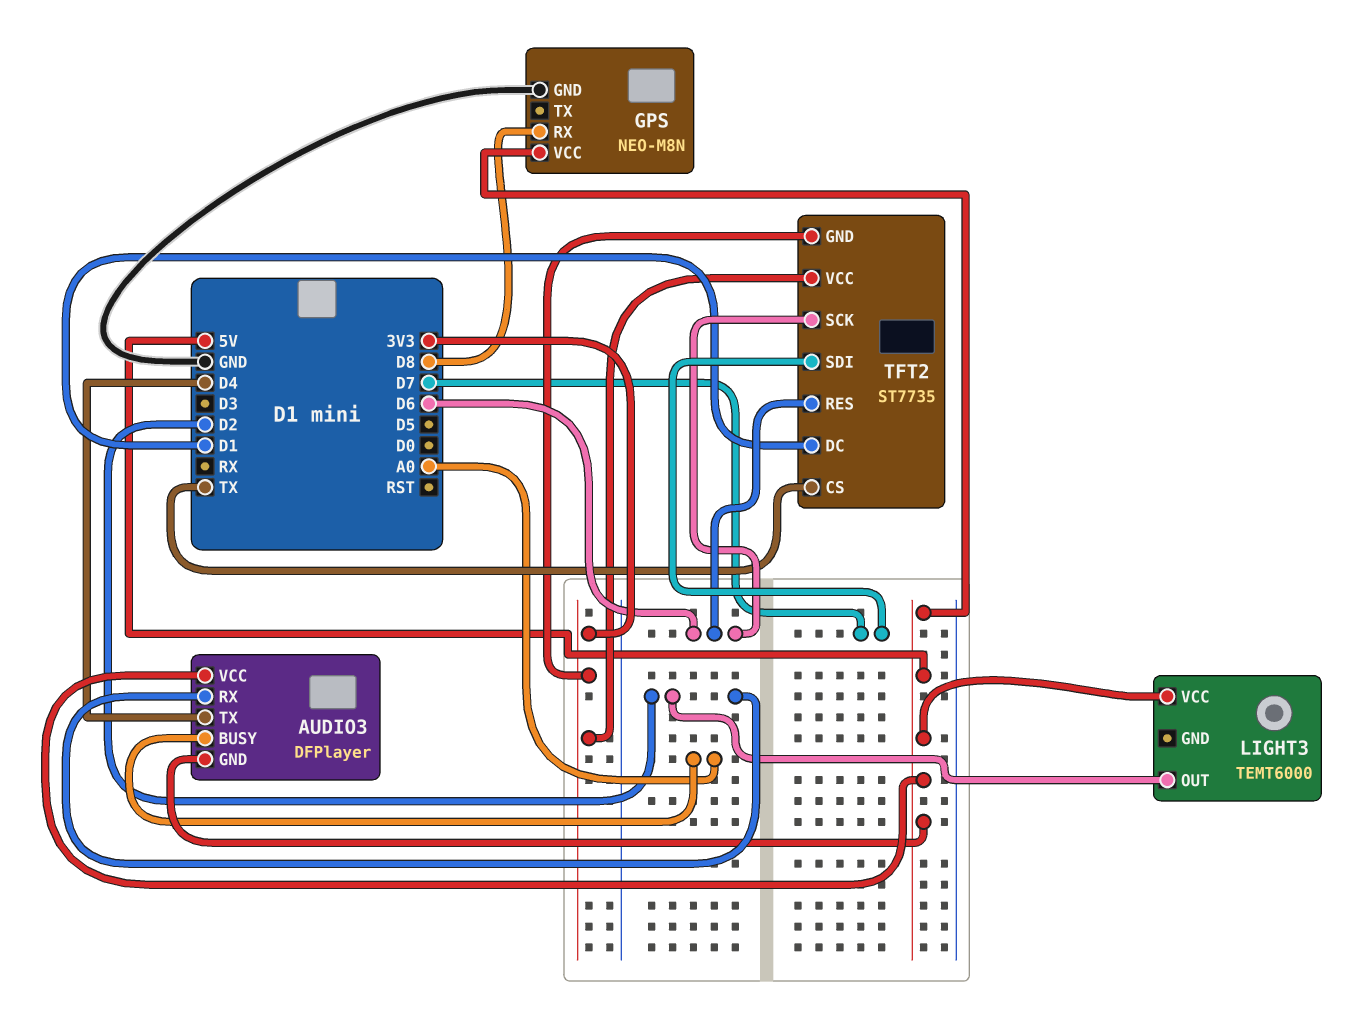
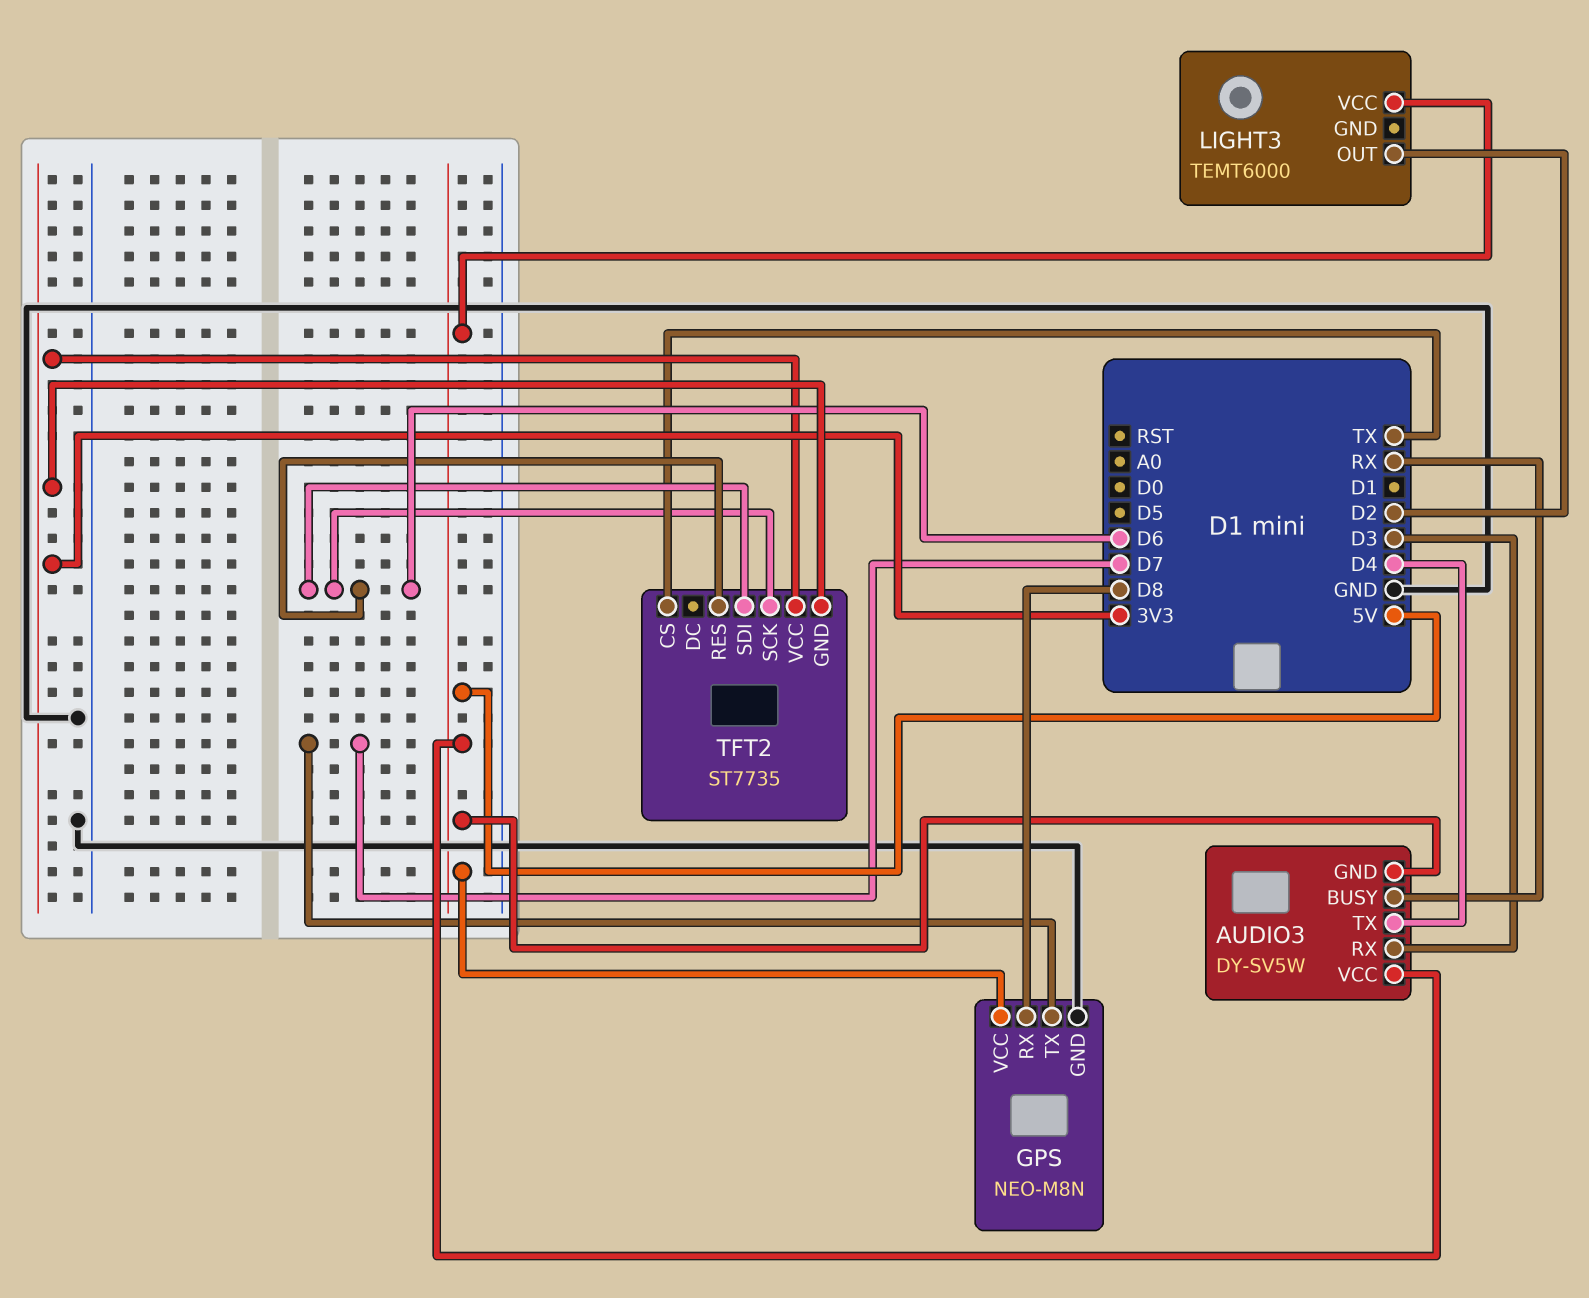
AUDIO3: DFPlayer -> DY-SV5W
AUDIO3 pin BUSY: A0 -> RX
AUDIO3 pin RX: D2 -> D3
GPS pin TX: none -> D7
TFT2 pin DC: D1 -> none
TFT2 pin SDI: D7 -> D6

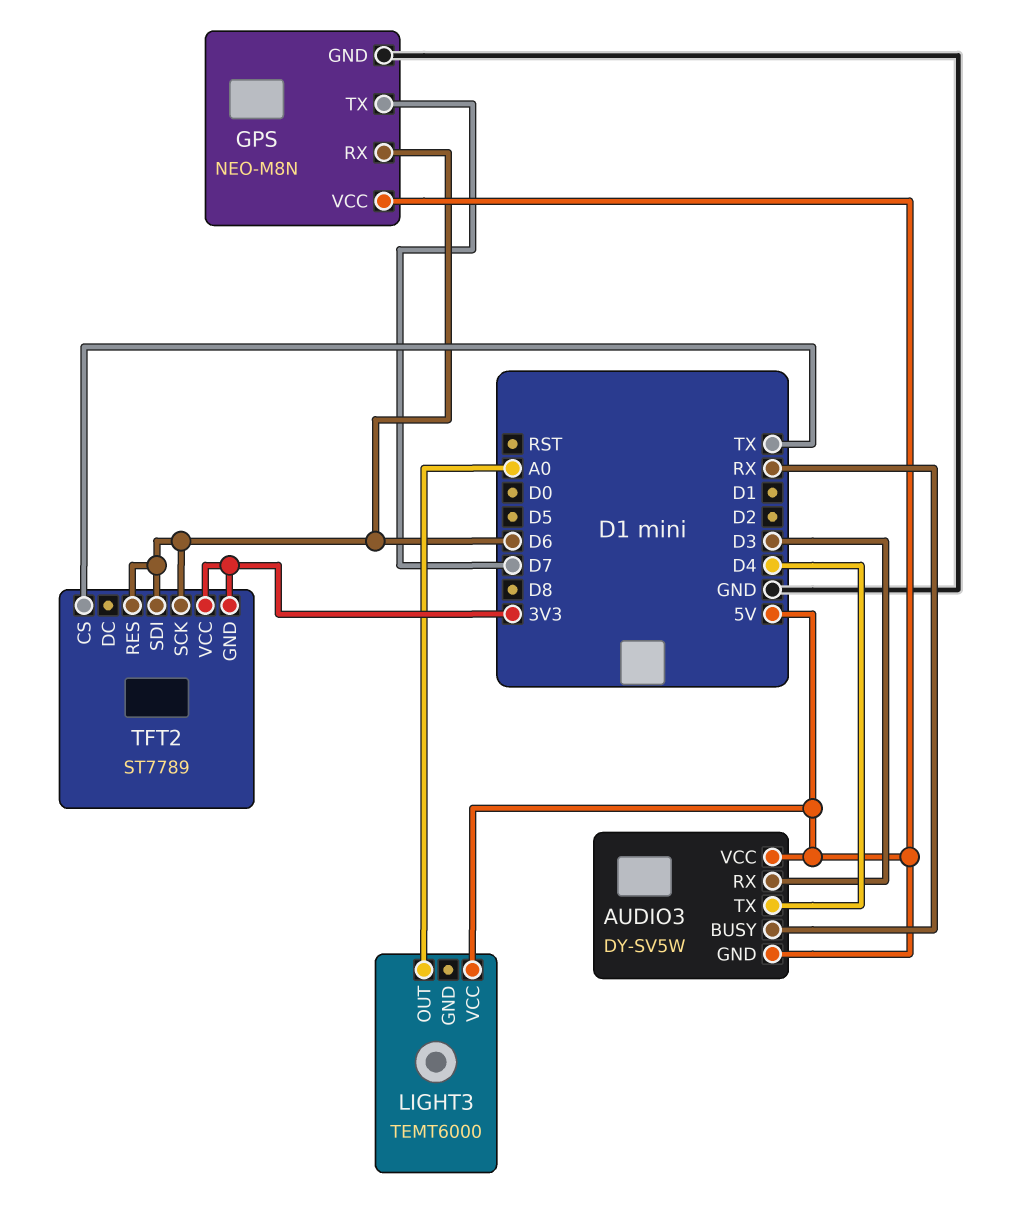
GPS pin RX: D8 -> D6
LIGHT3 pin OUT: D2 -> A0
TFT2: ST7735 -> ST7789

